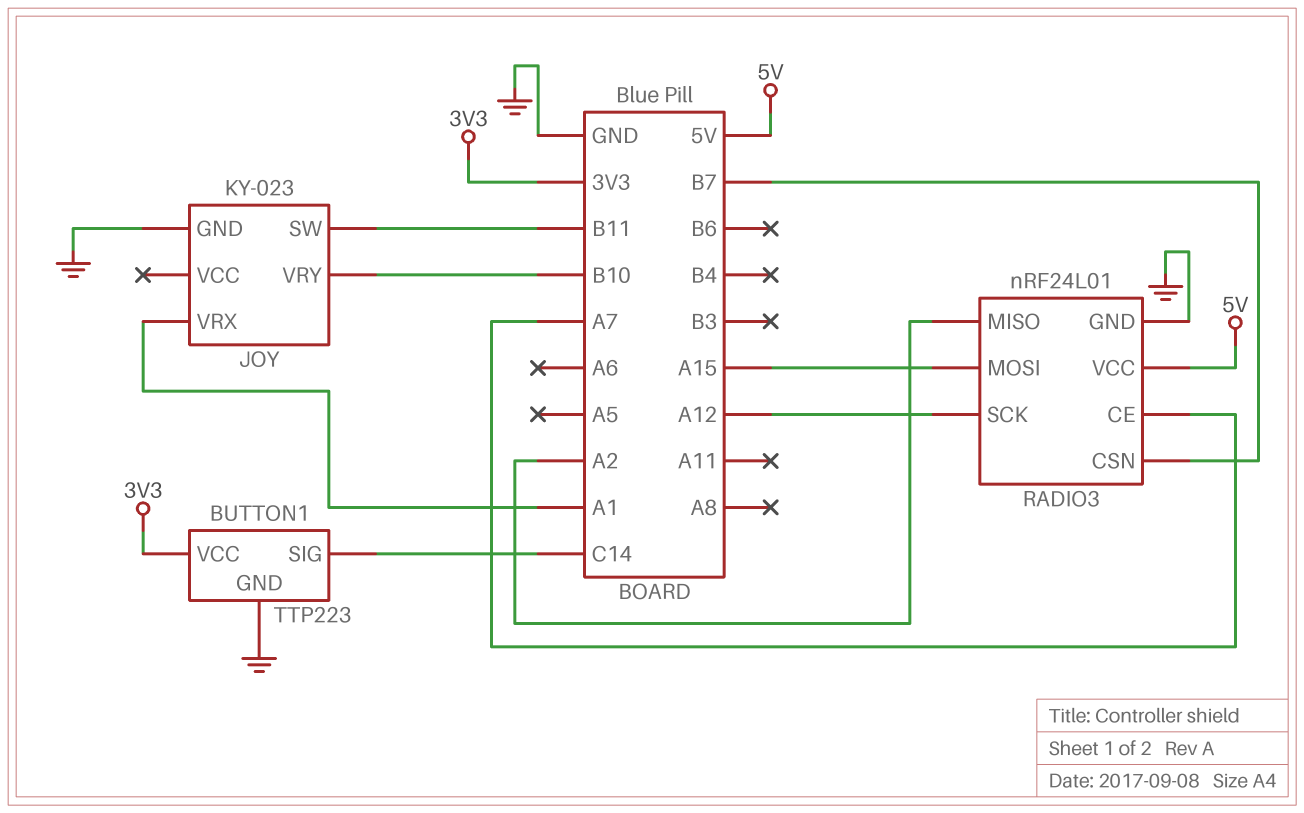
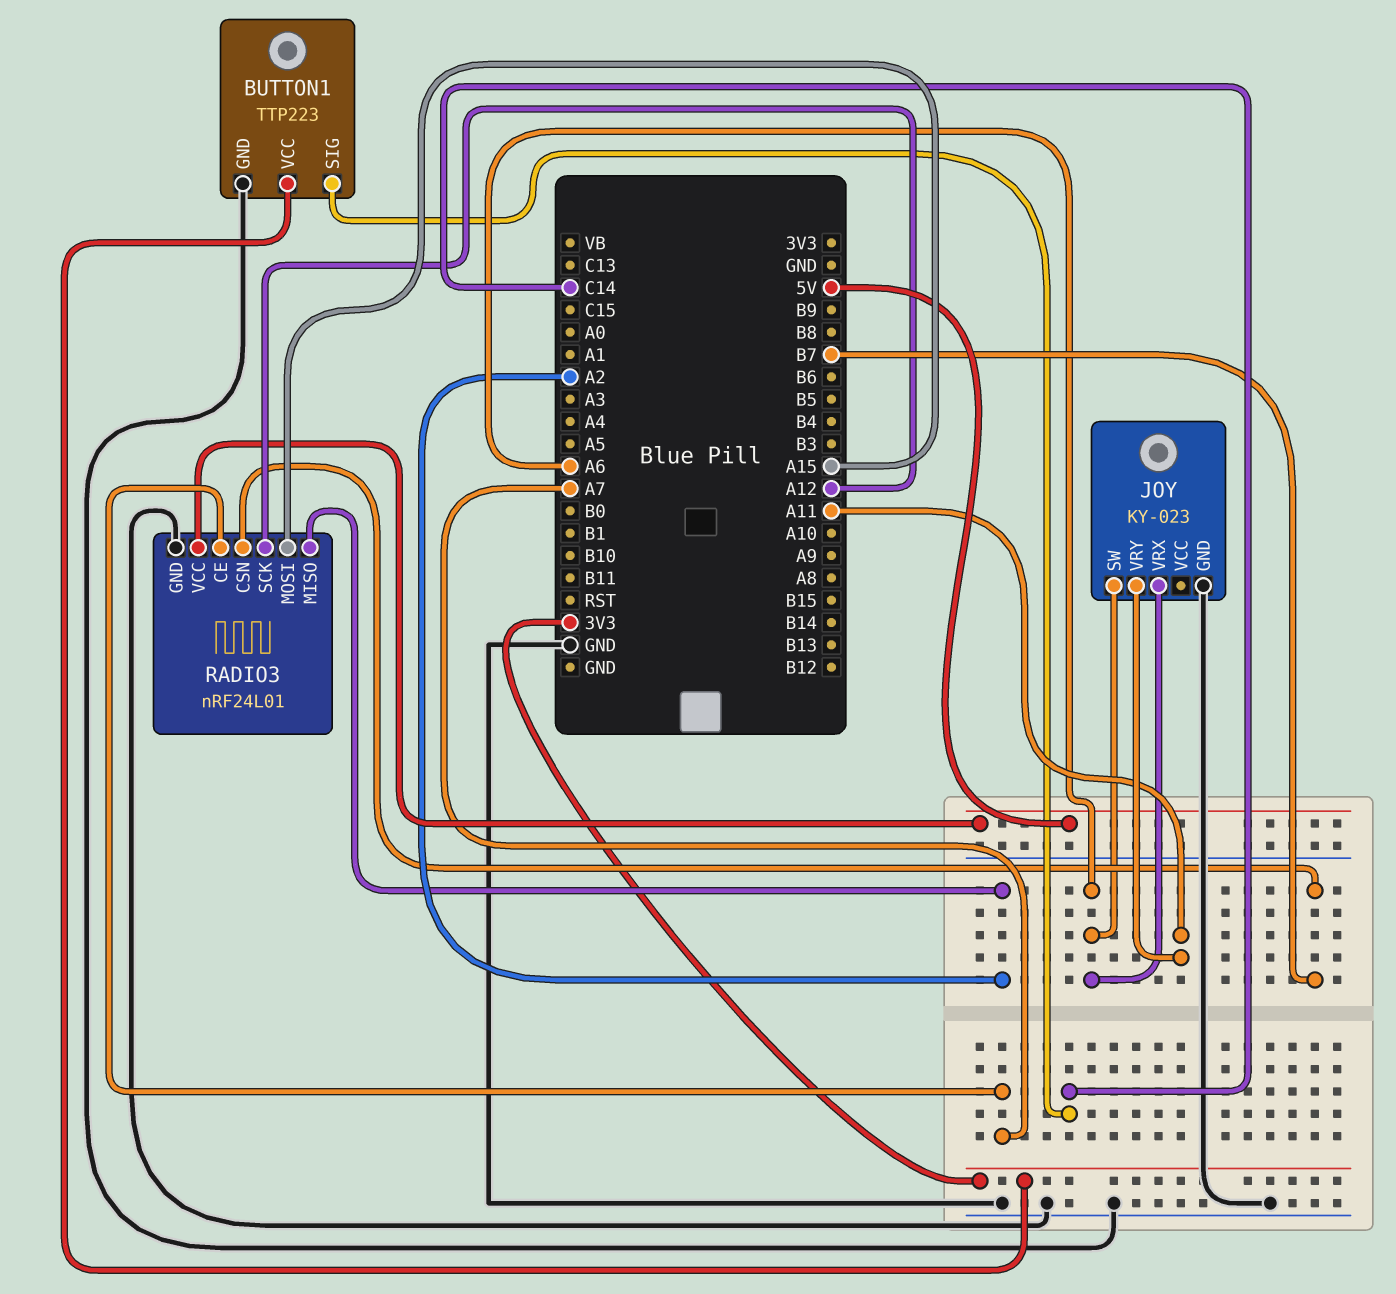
JOY pin SW: B11 -> A6
JOY pin VRX: A1 -> A6
JOY pin VRY: B10 -> A11

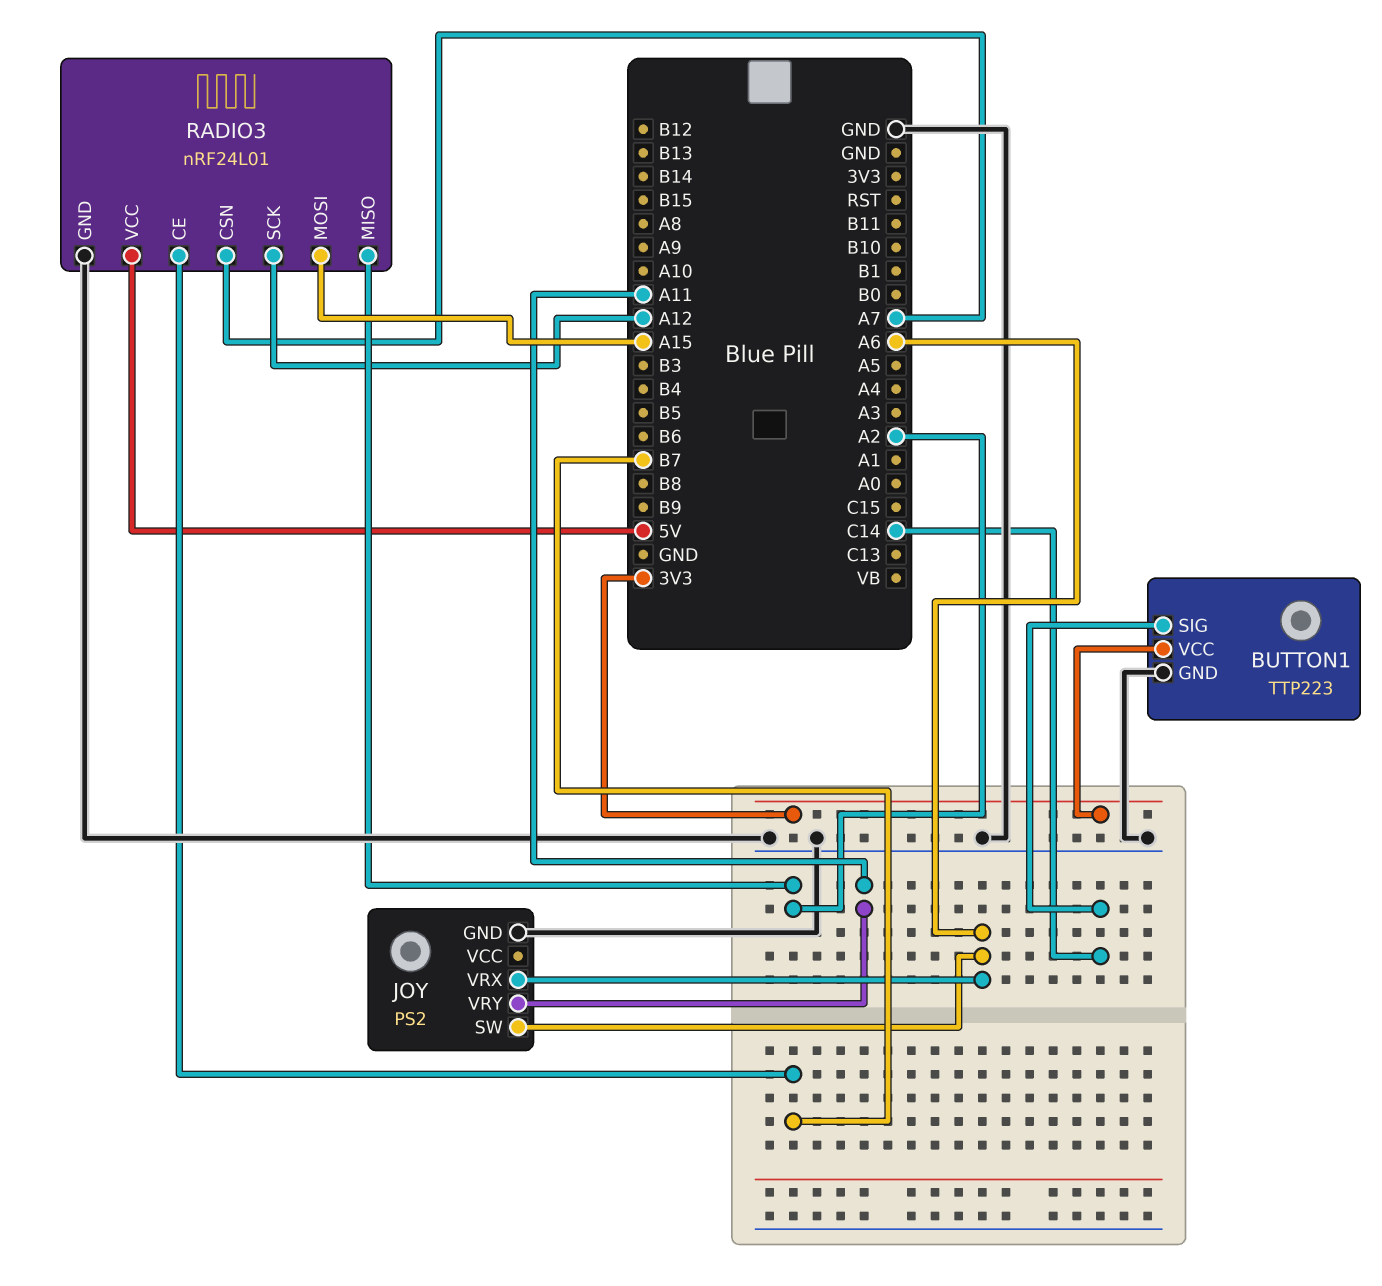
JOY: KY-023 -> PS2
RADIO3 pin CE: A7 -> B7
RADIO3 pin CSN: B7 -> A7

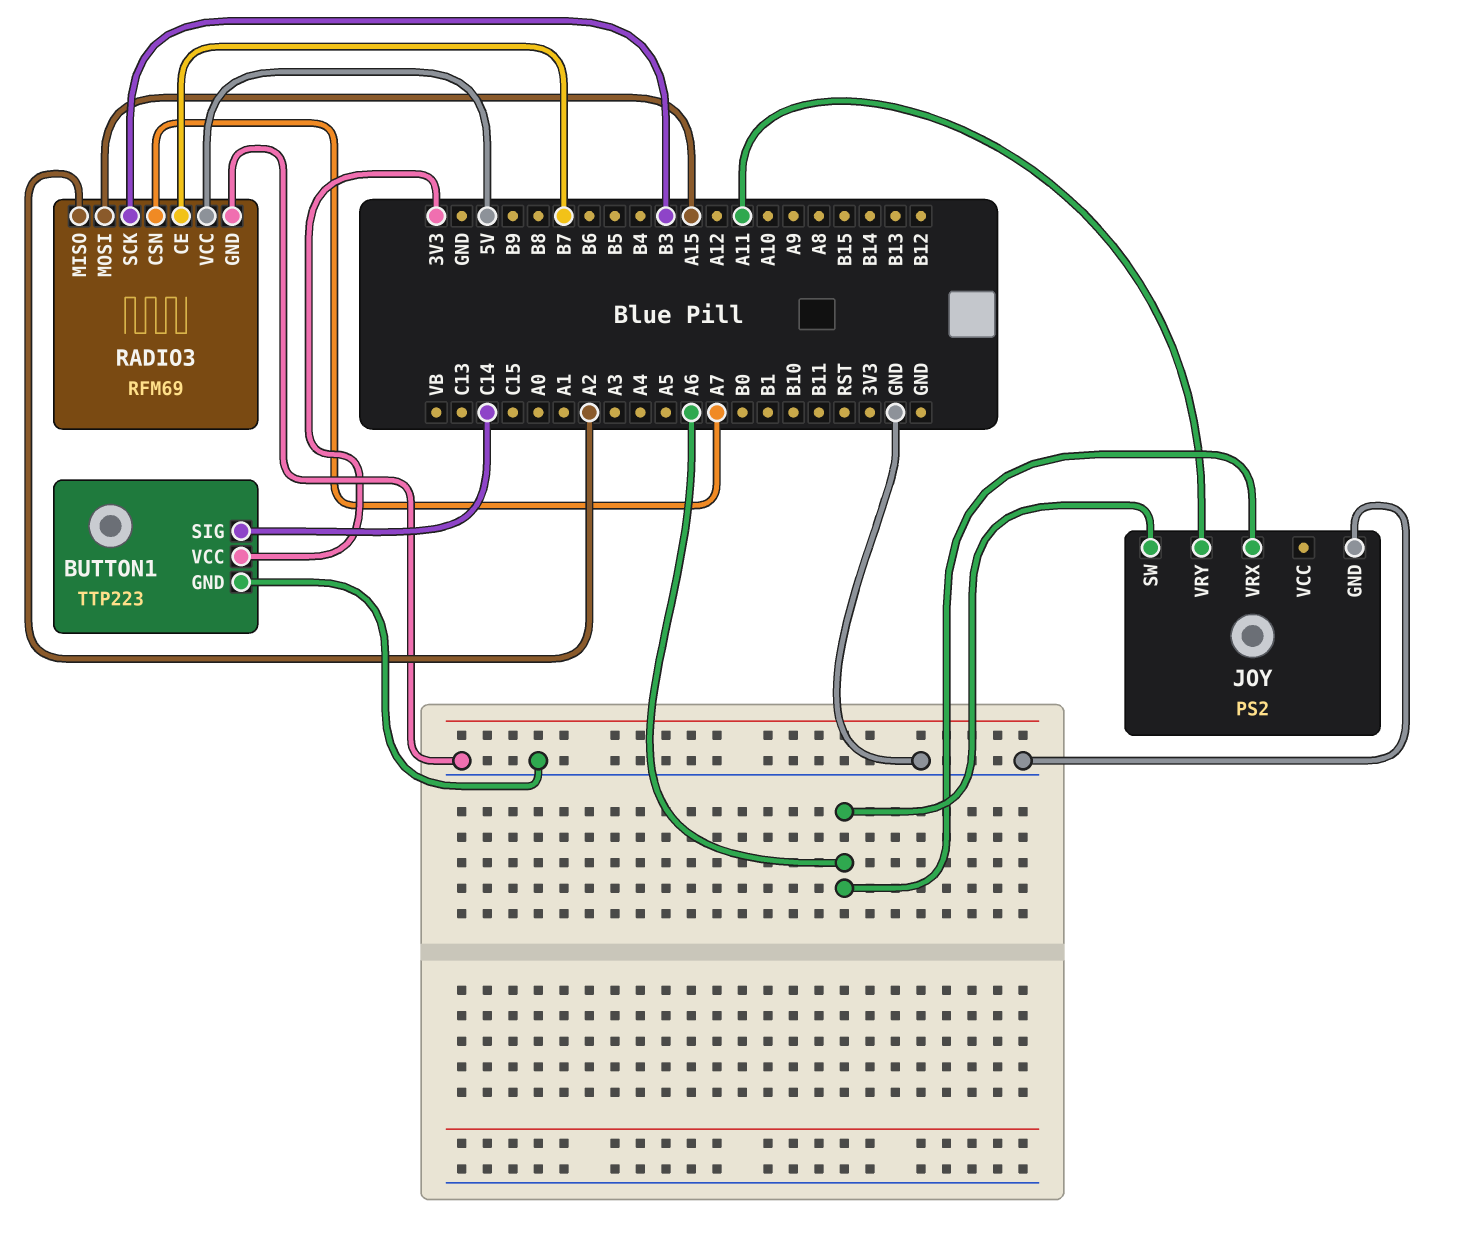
RADIO3: nRF24L01 -> RFM69
RADIO3 pin SCK: A12 -> B3

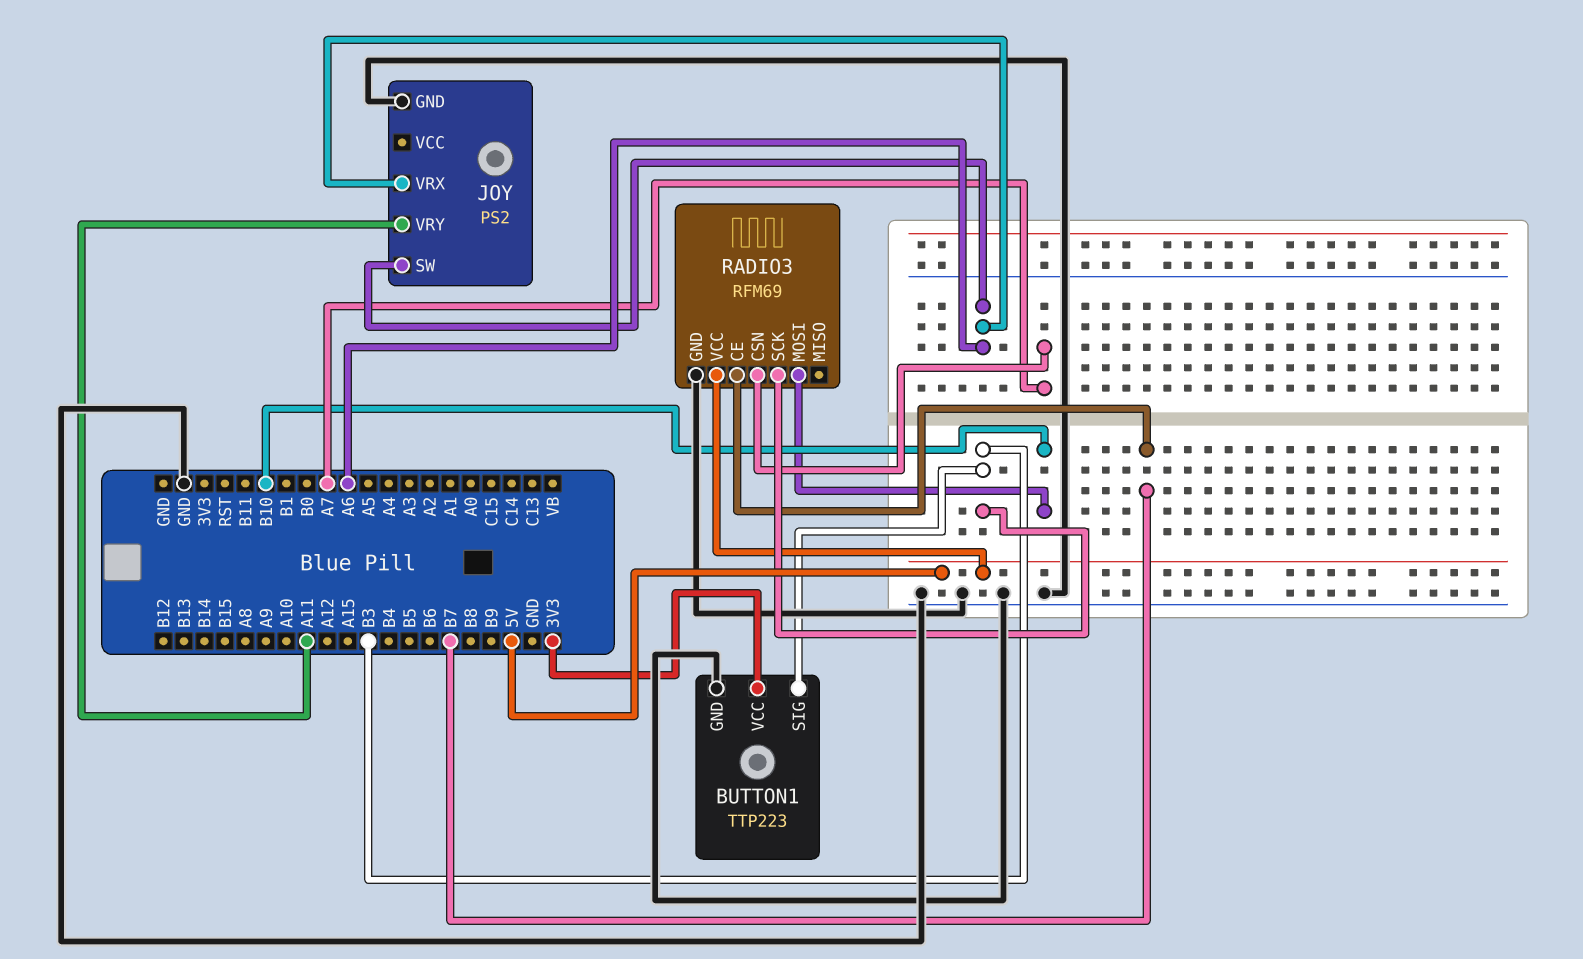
BUTTON1 pin SIG: C14 -> B3
RADIO3 pin MISO: A2 -> none
RADIO3 pin MOSI: A15 -> B10

